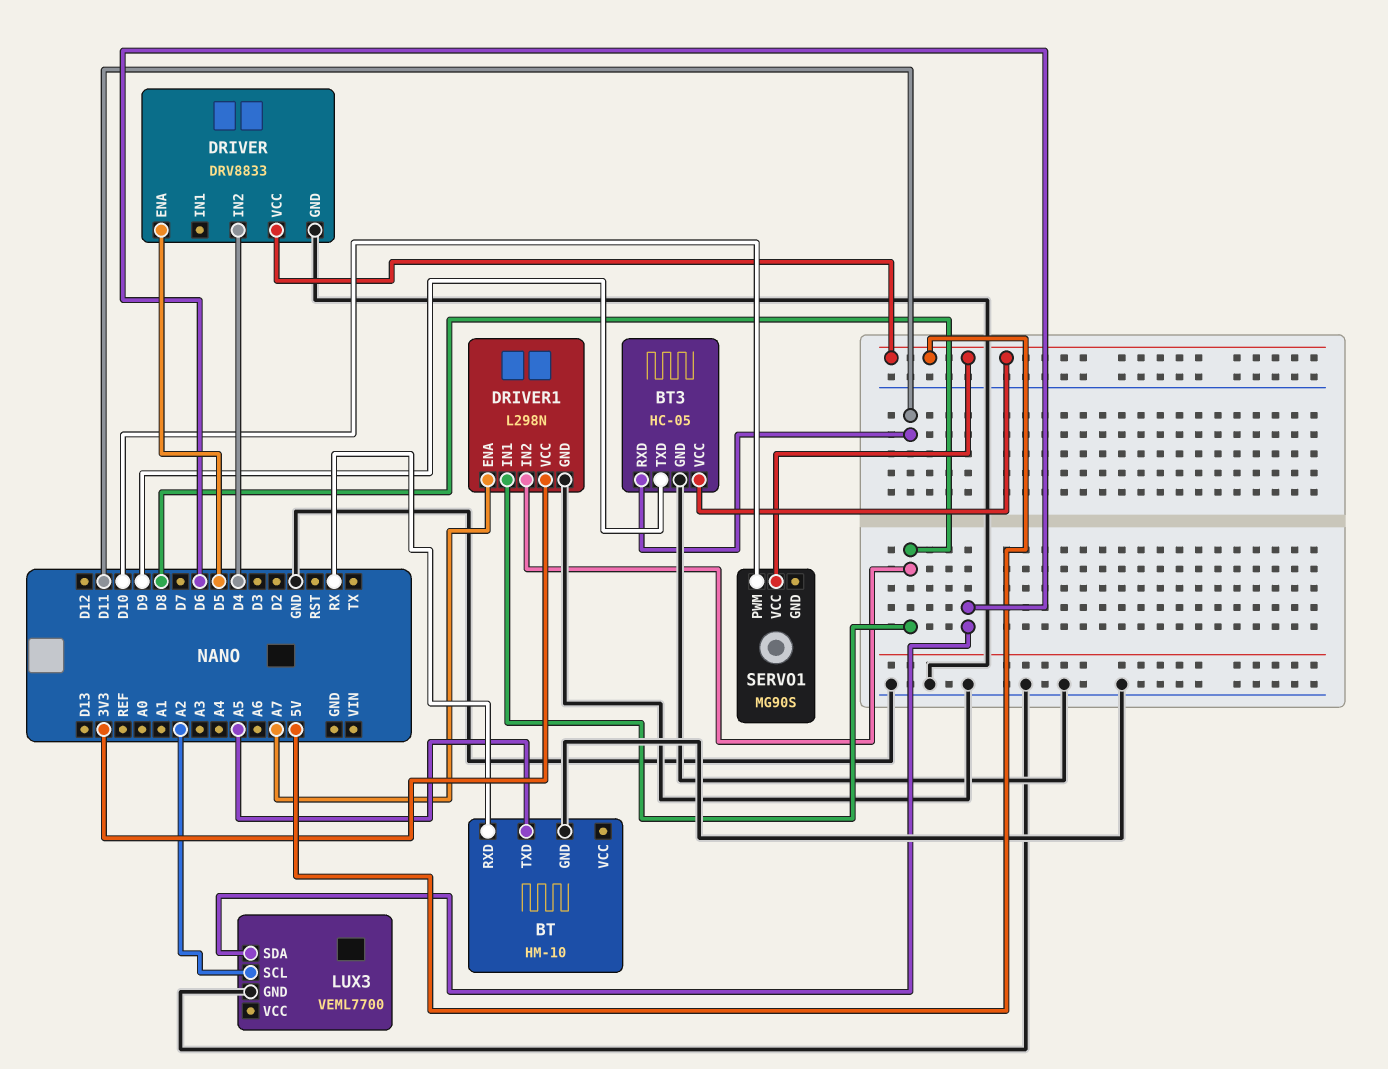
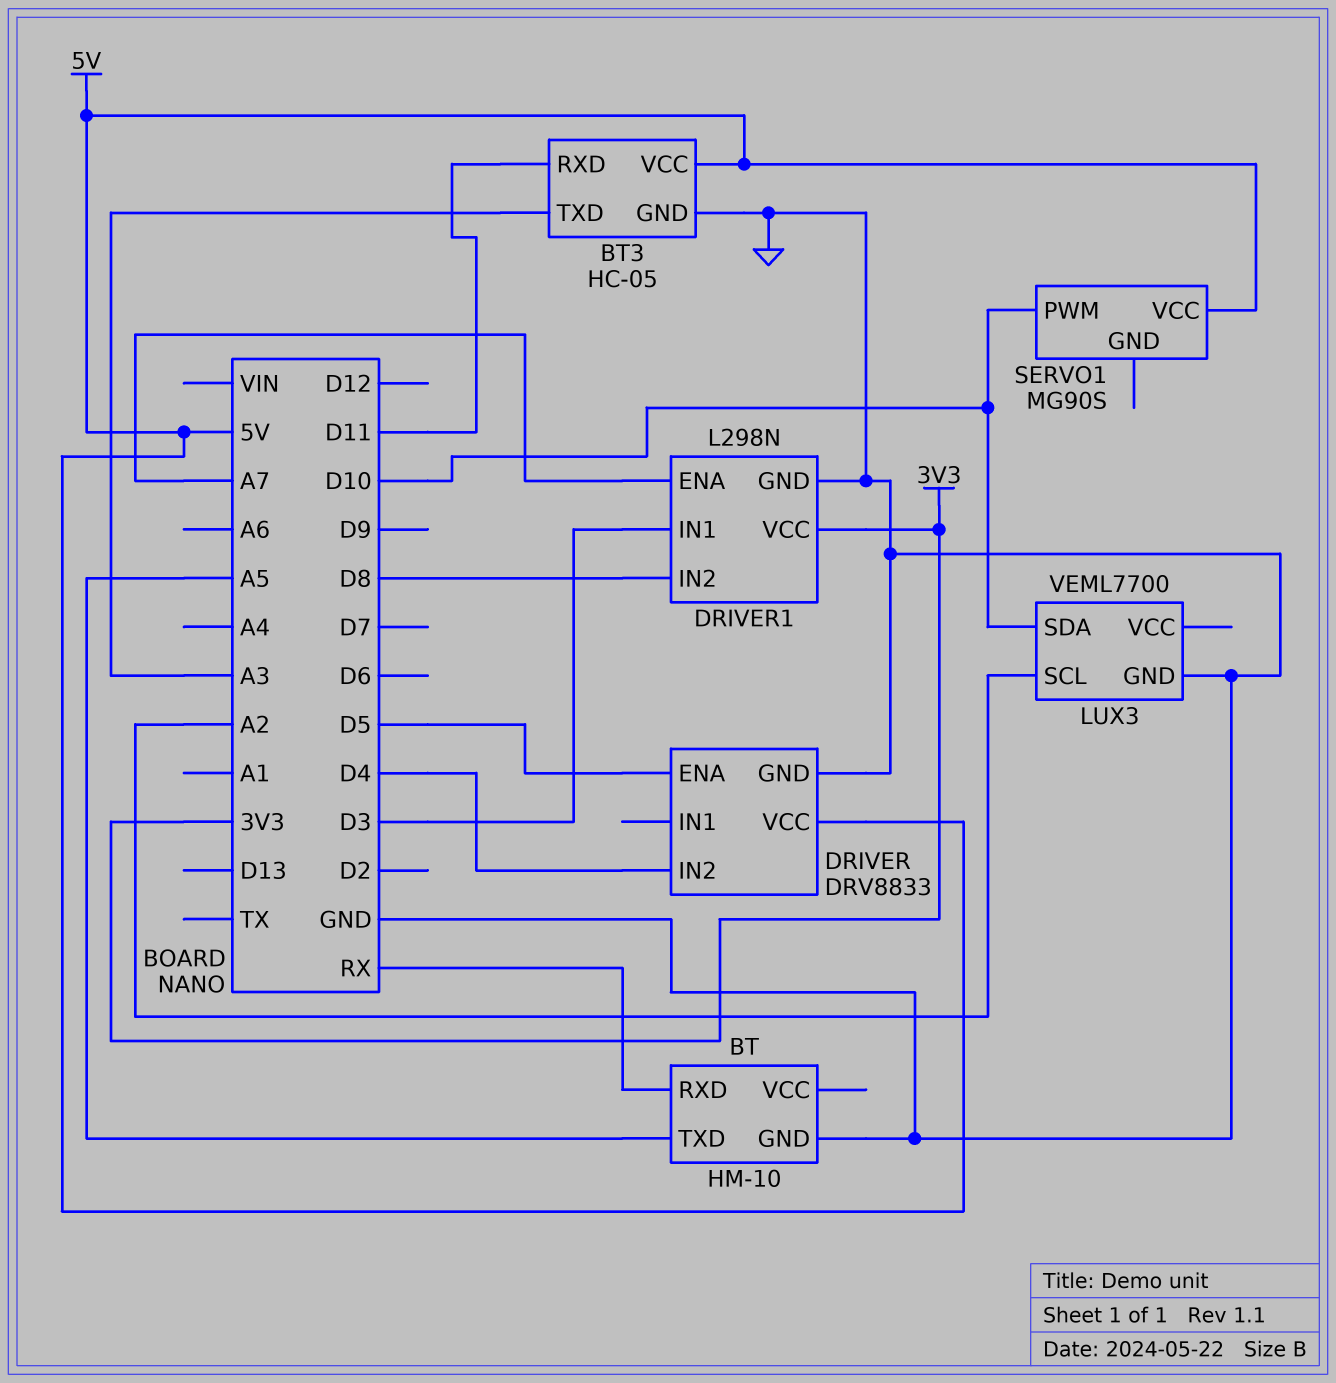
BT3 pin TXD: D9 -> A3
DRIVER1 pin IN1: D8 -> D3
LUX3 pin SDA: D6 -> D10

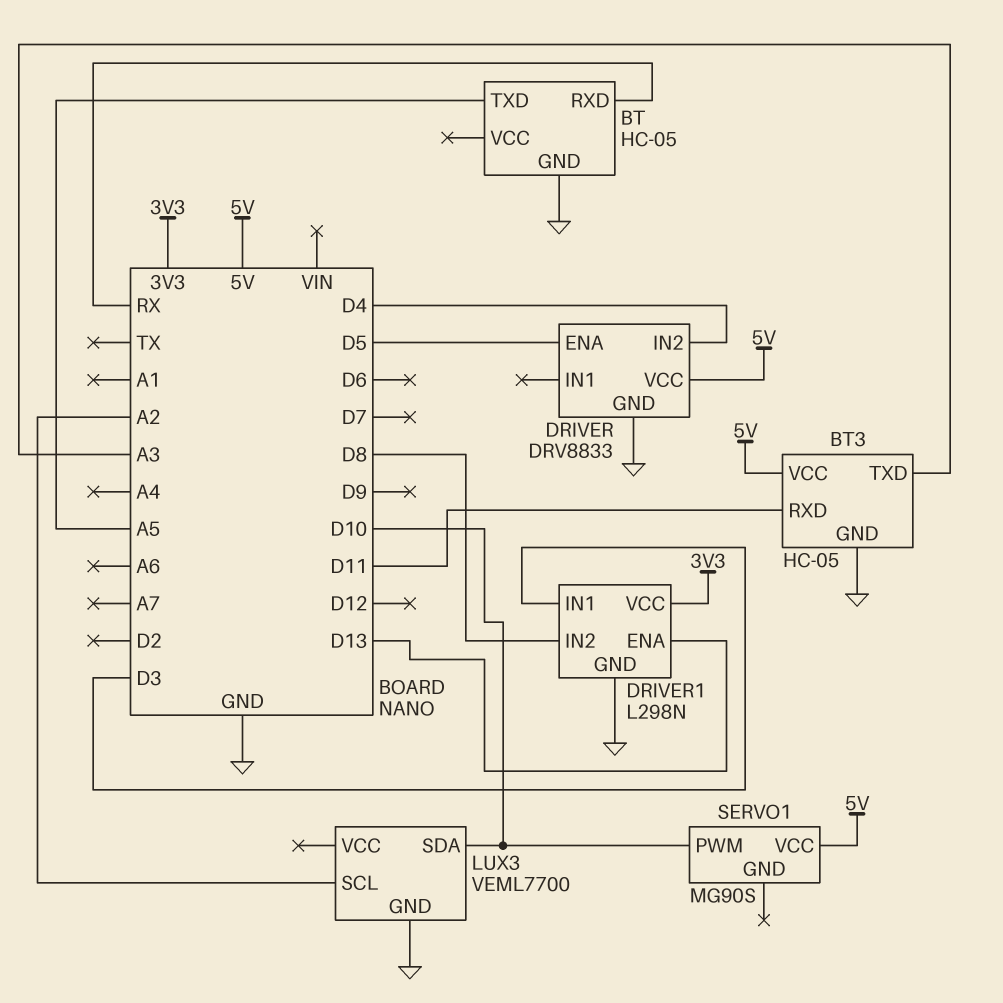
BT: HM-10 -> HC-05
DRIVER1 pin ENA: A7 -> D13

